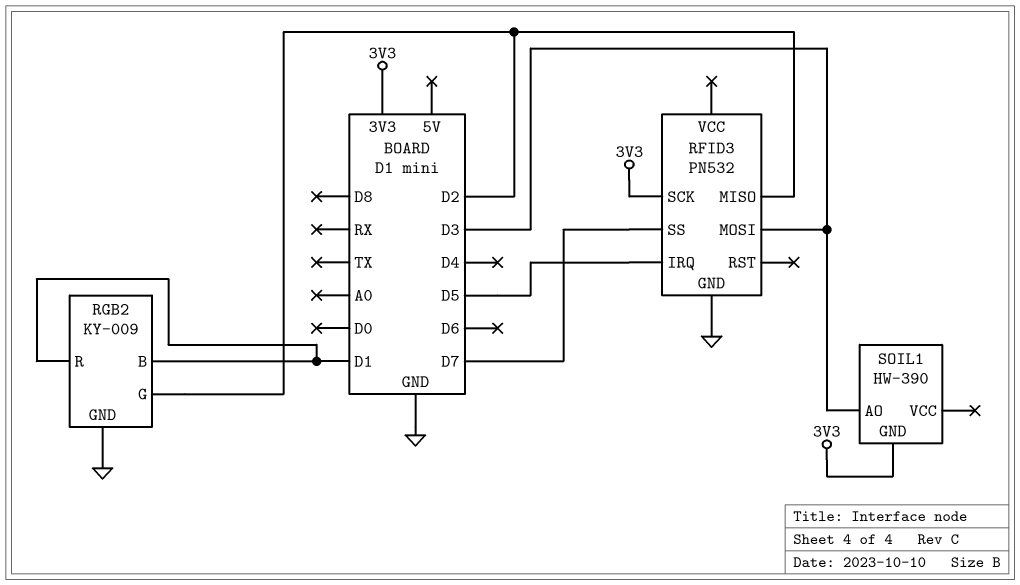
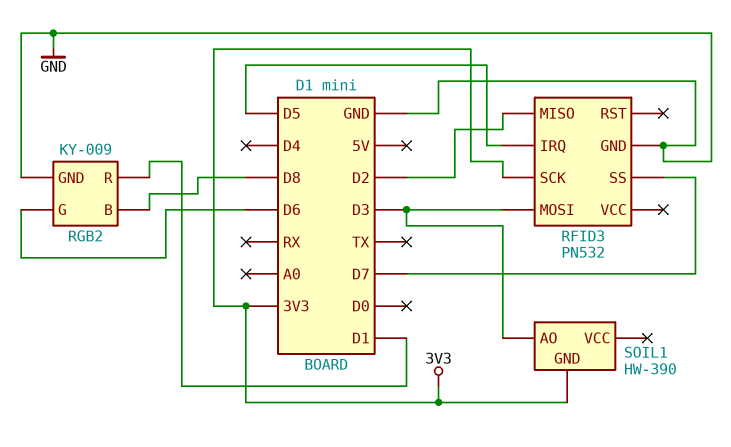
RGB2 pin B: D1 -> D8
RGB2 pin G: D2 -> D6

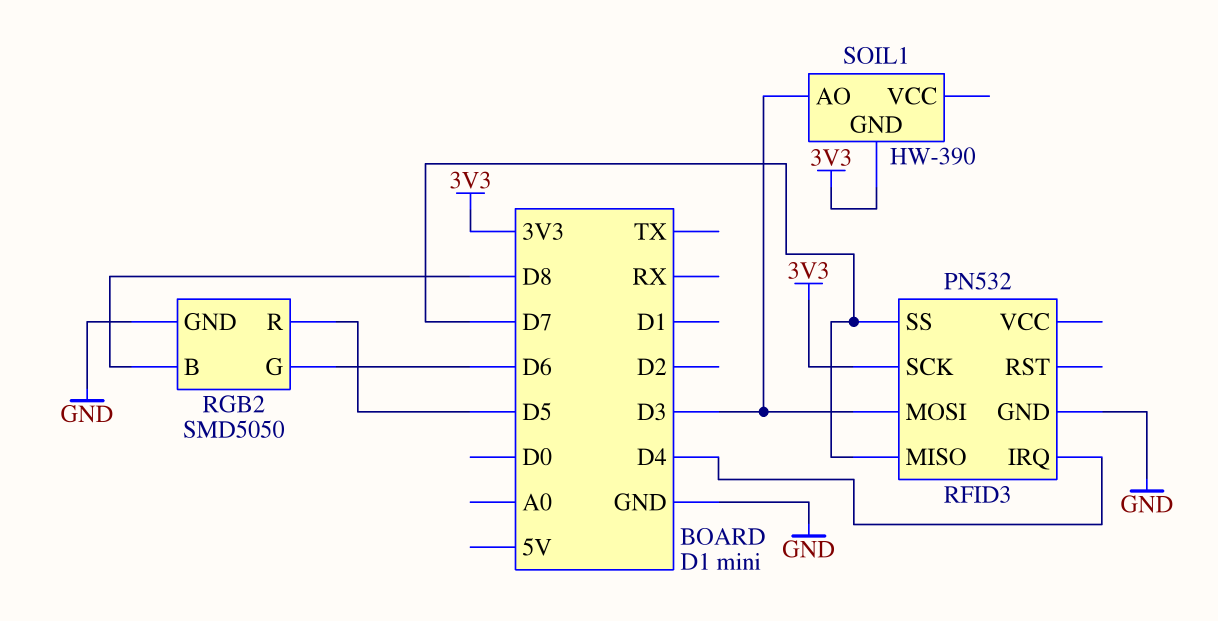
RFID3 pin IRQ: D5 -> D4
RFID3 pin MISO: D2 -> D7
RGB2: KY-009 -> SMD5050
RGB2 pin R: D1 -> D5

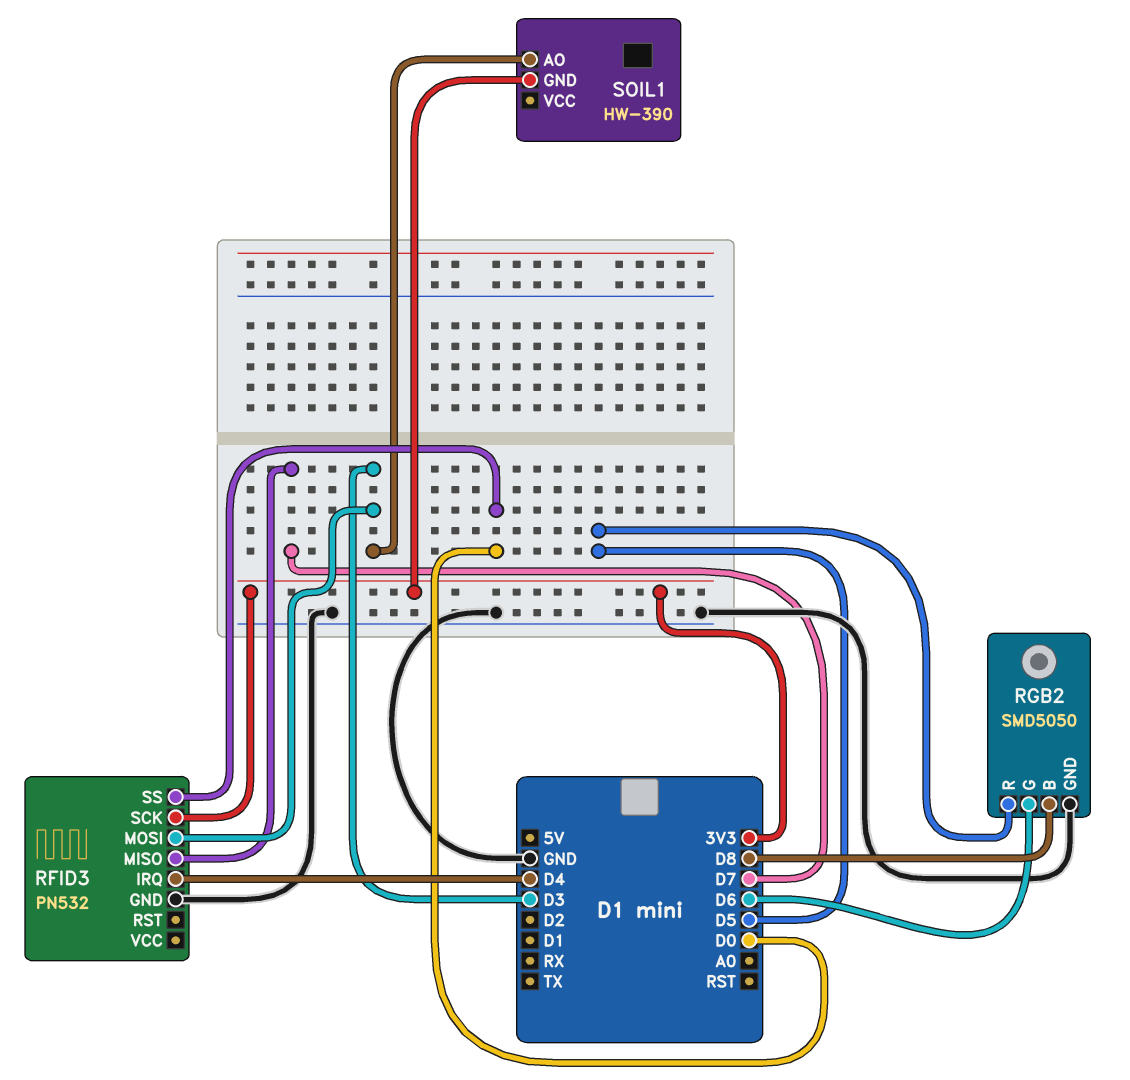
RFID3 pin SS: D7 -> D0

